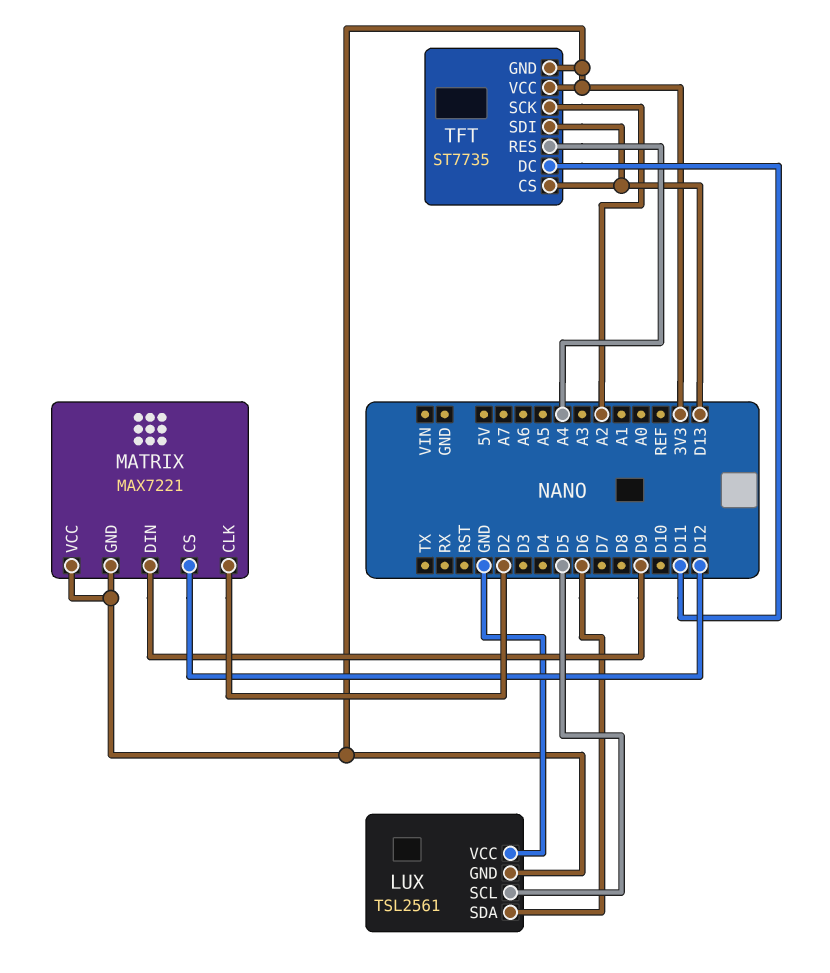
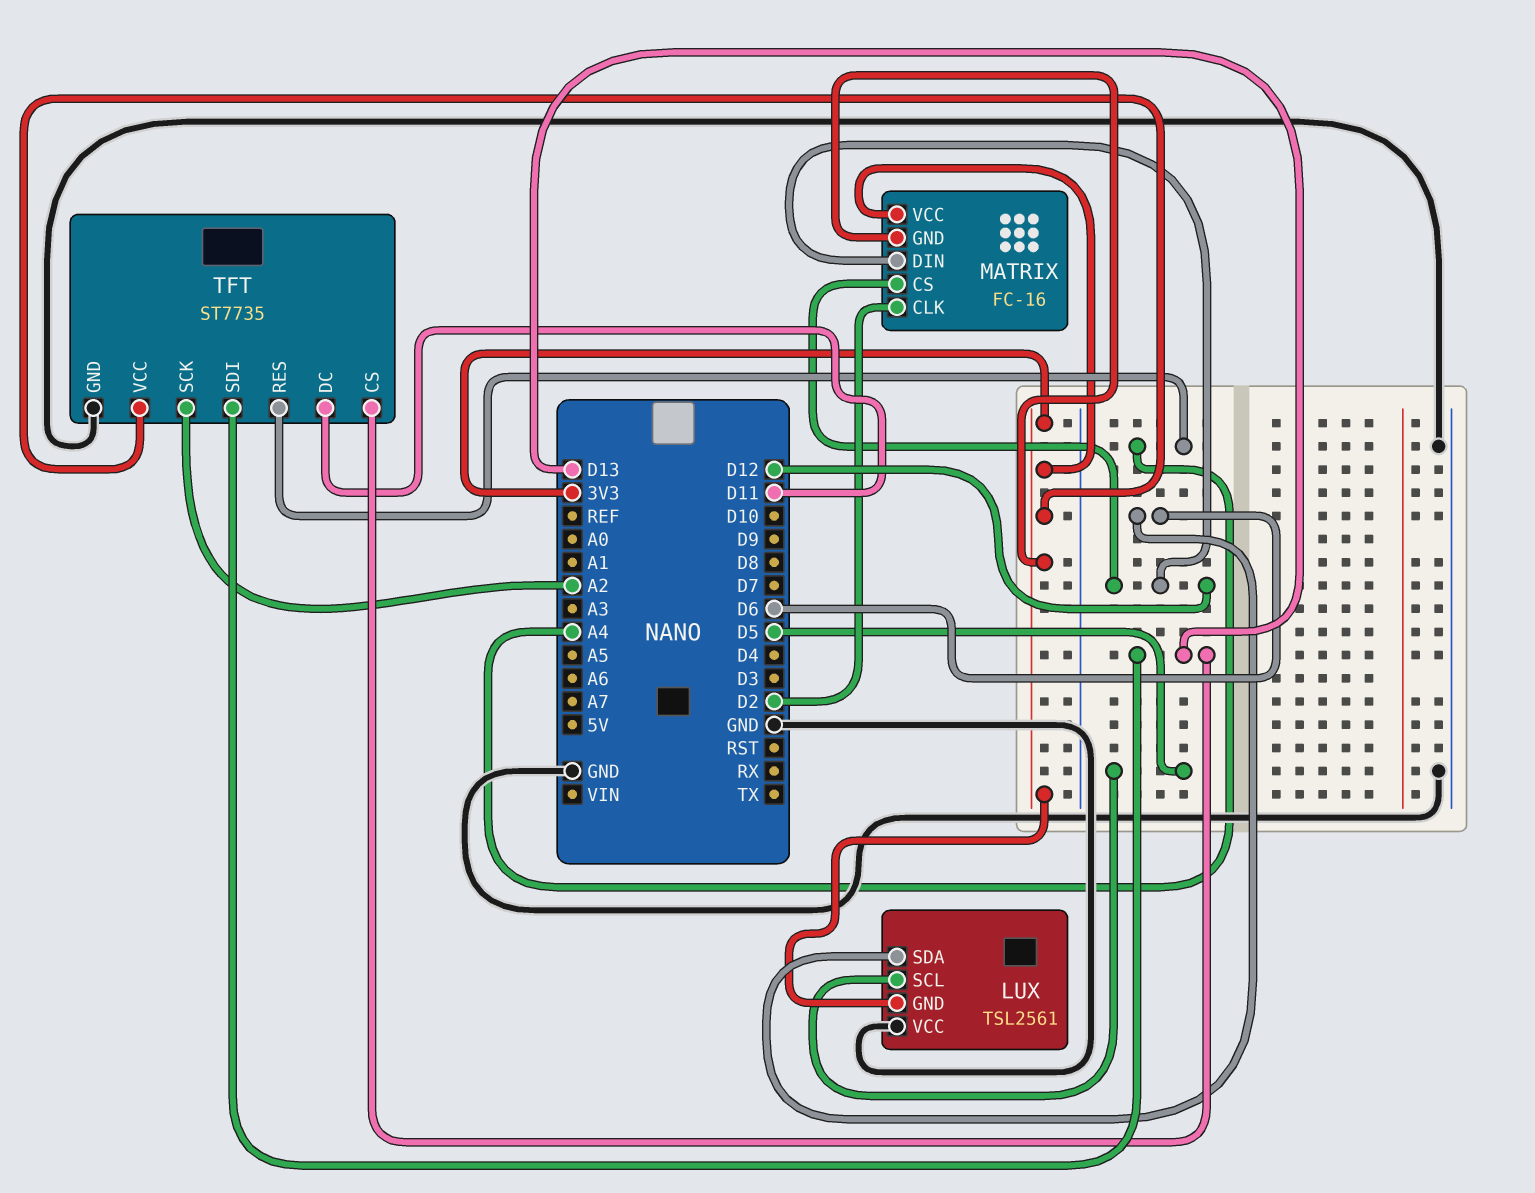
MATRIX: MAX7221 -> FC-16
MATRIX pin DIN: D9 -> D12
TFT pin GND: 3V3 -> GND

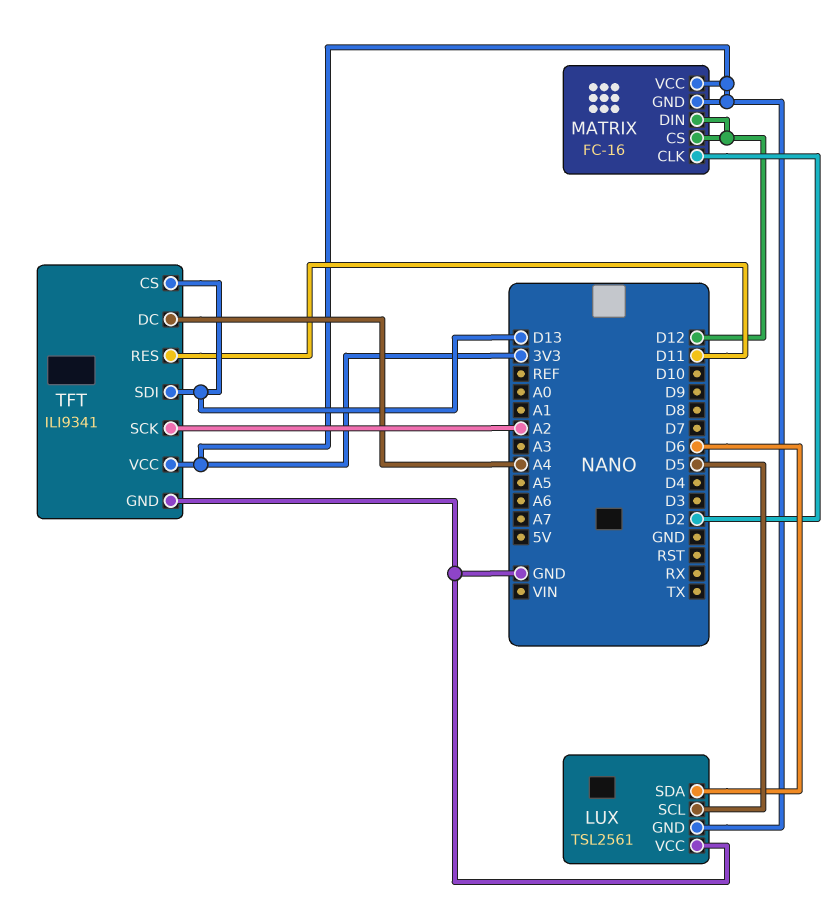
TFT: ST7735 -> ILI9341
TFT pin DC: D11 -> A4
TFT pin RES: A4 -> D11

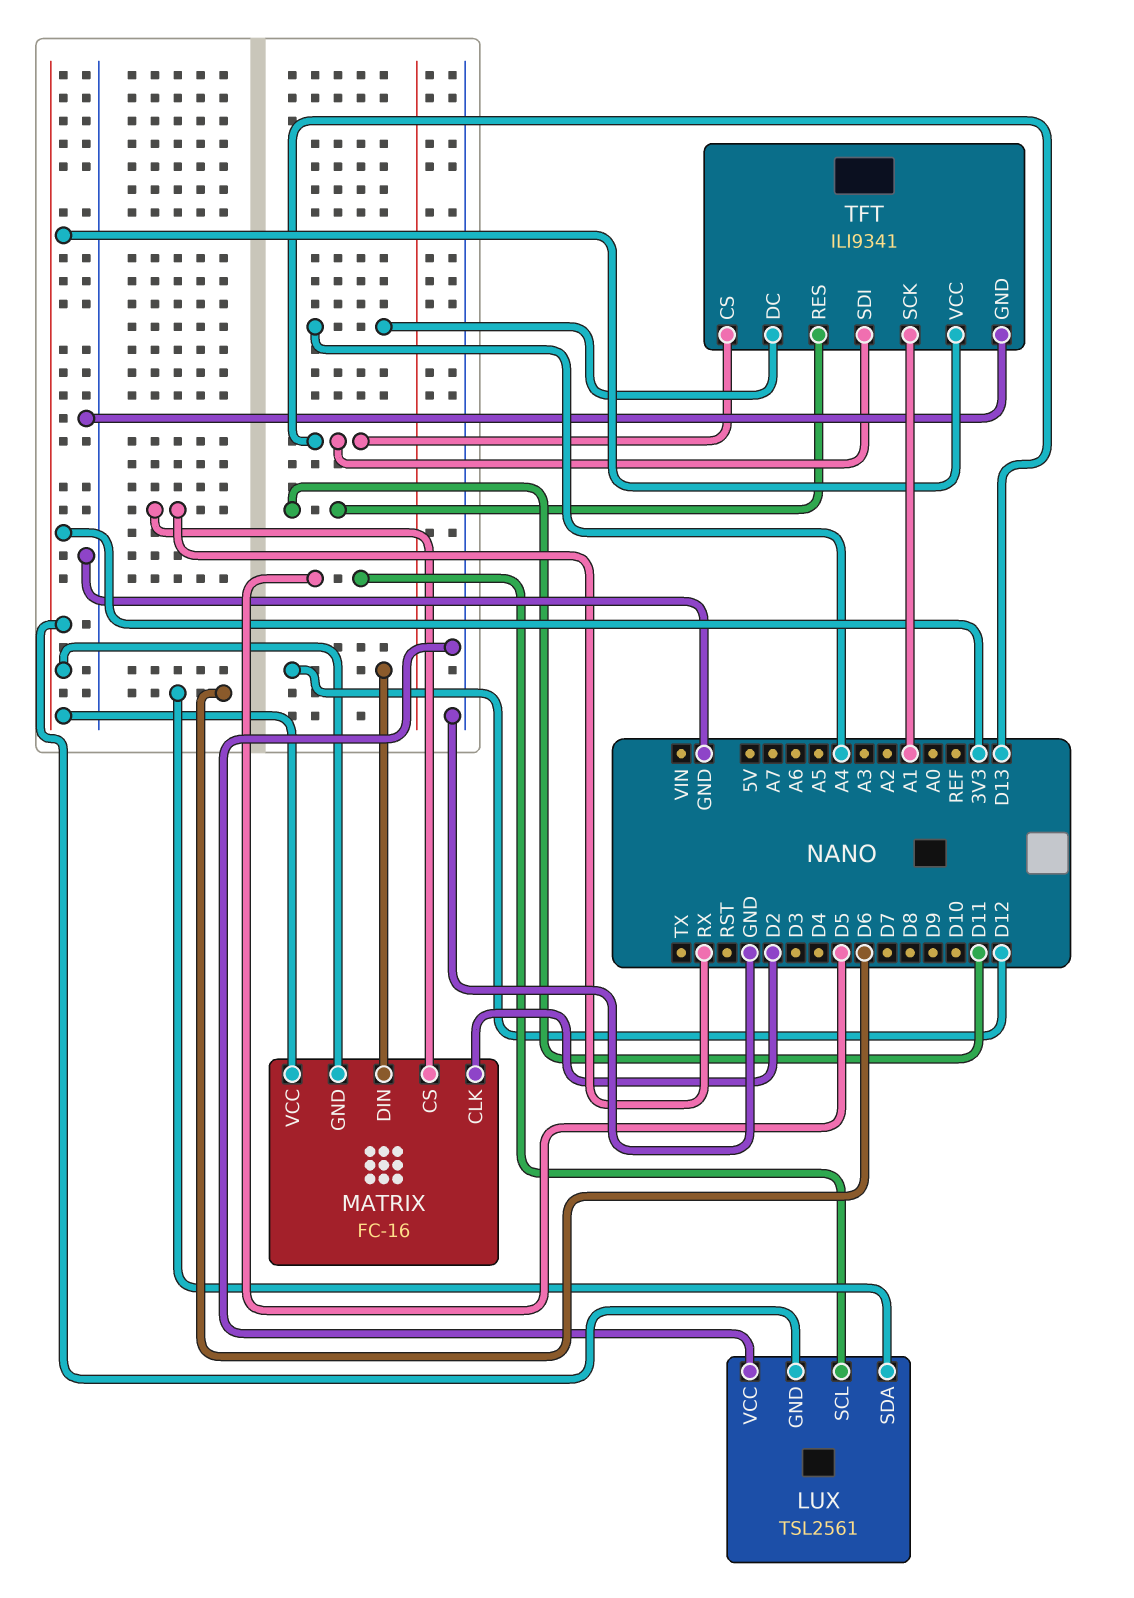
MATRIX pin CS: D12 -> RX
TFT pin SCK: A2 -> A1

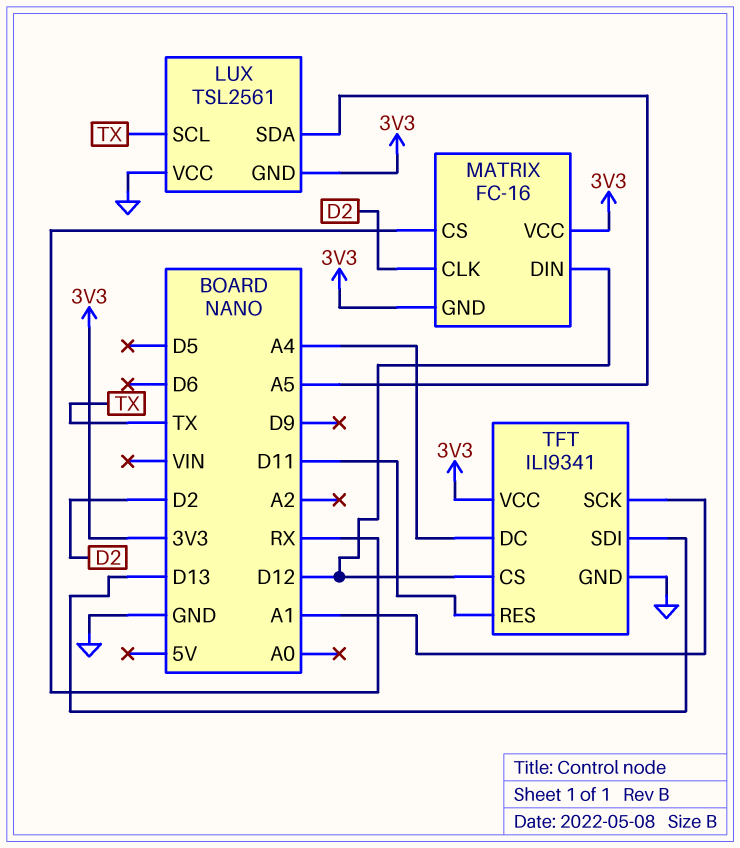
LUX pin SCL: D5 -> TX
LUX pin SDA: D6 -> A5
TFT pin CS: D13 -> D12

